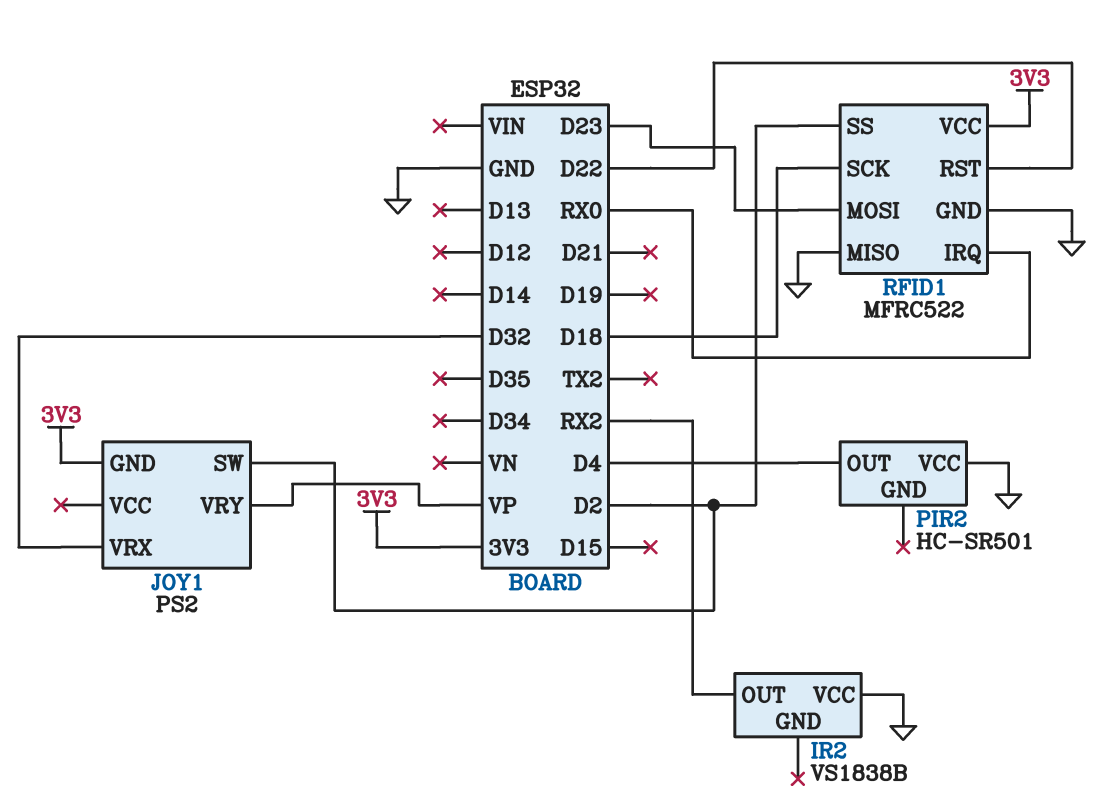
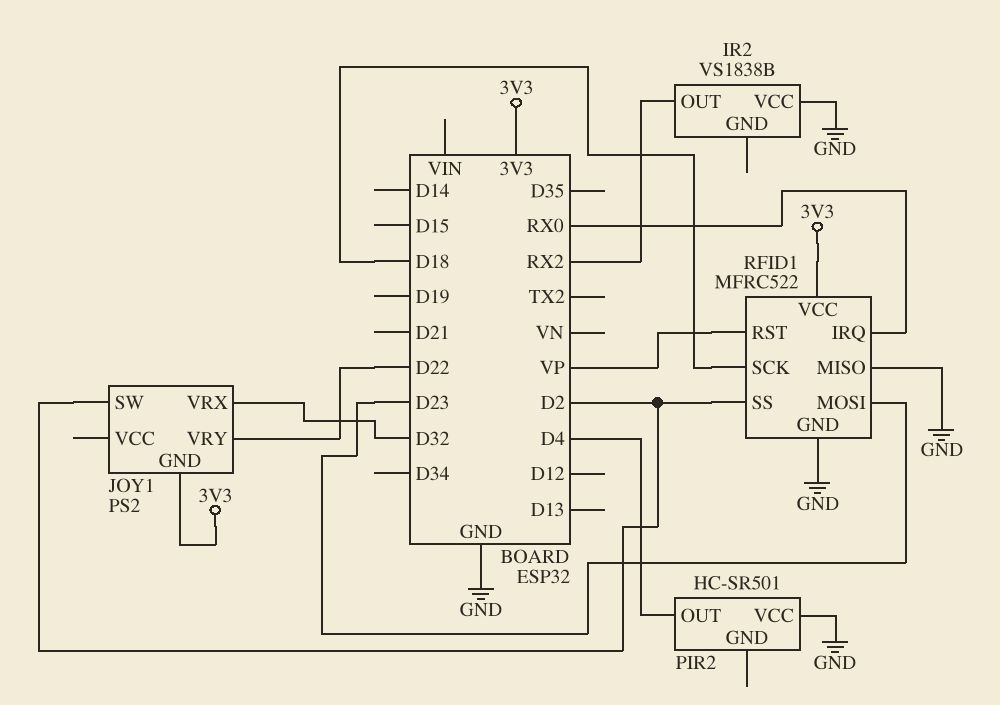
JOY1 pin VRY: VP -> D22
RFID1 pin RST: D22 -> VP

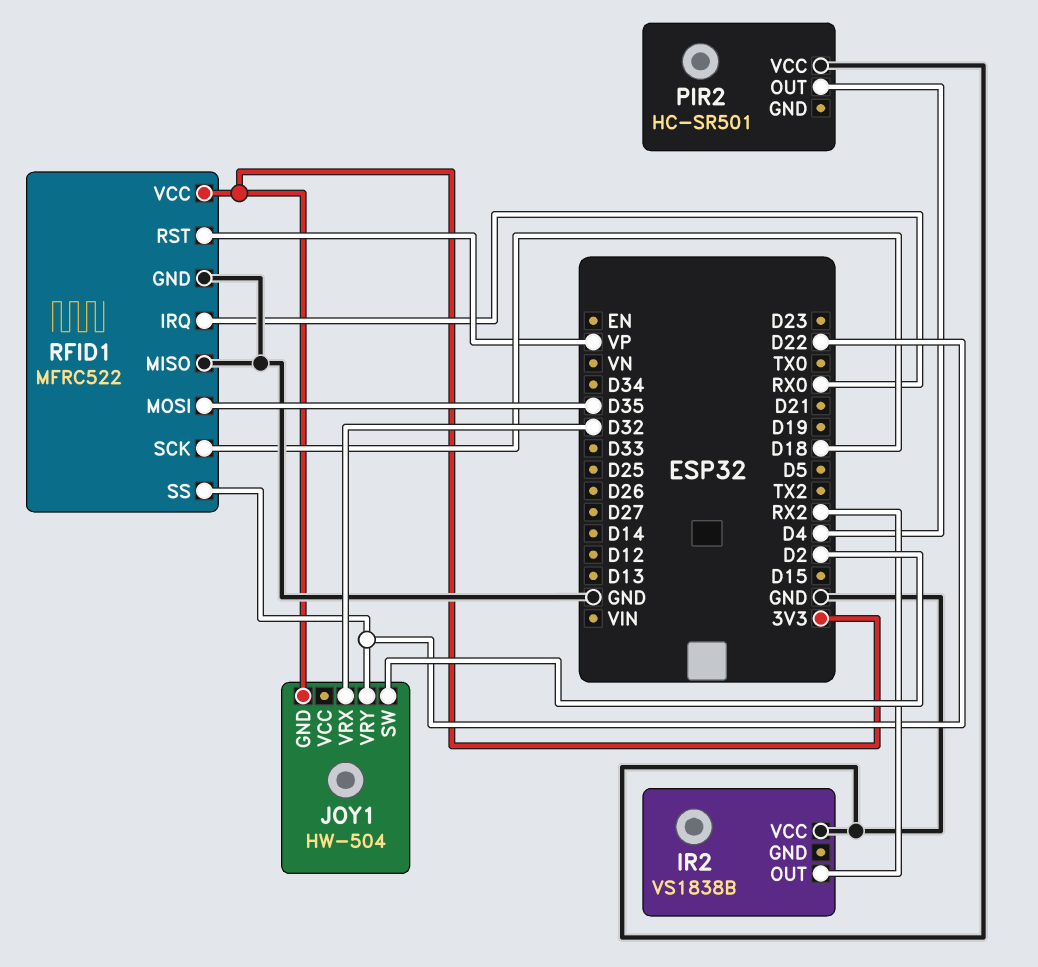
JOY1: PS2 -> HW-504
RFID1 pin MOSI: D23 -> D35
RFID1 pin SS: D2 -> D22

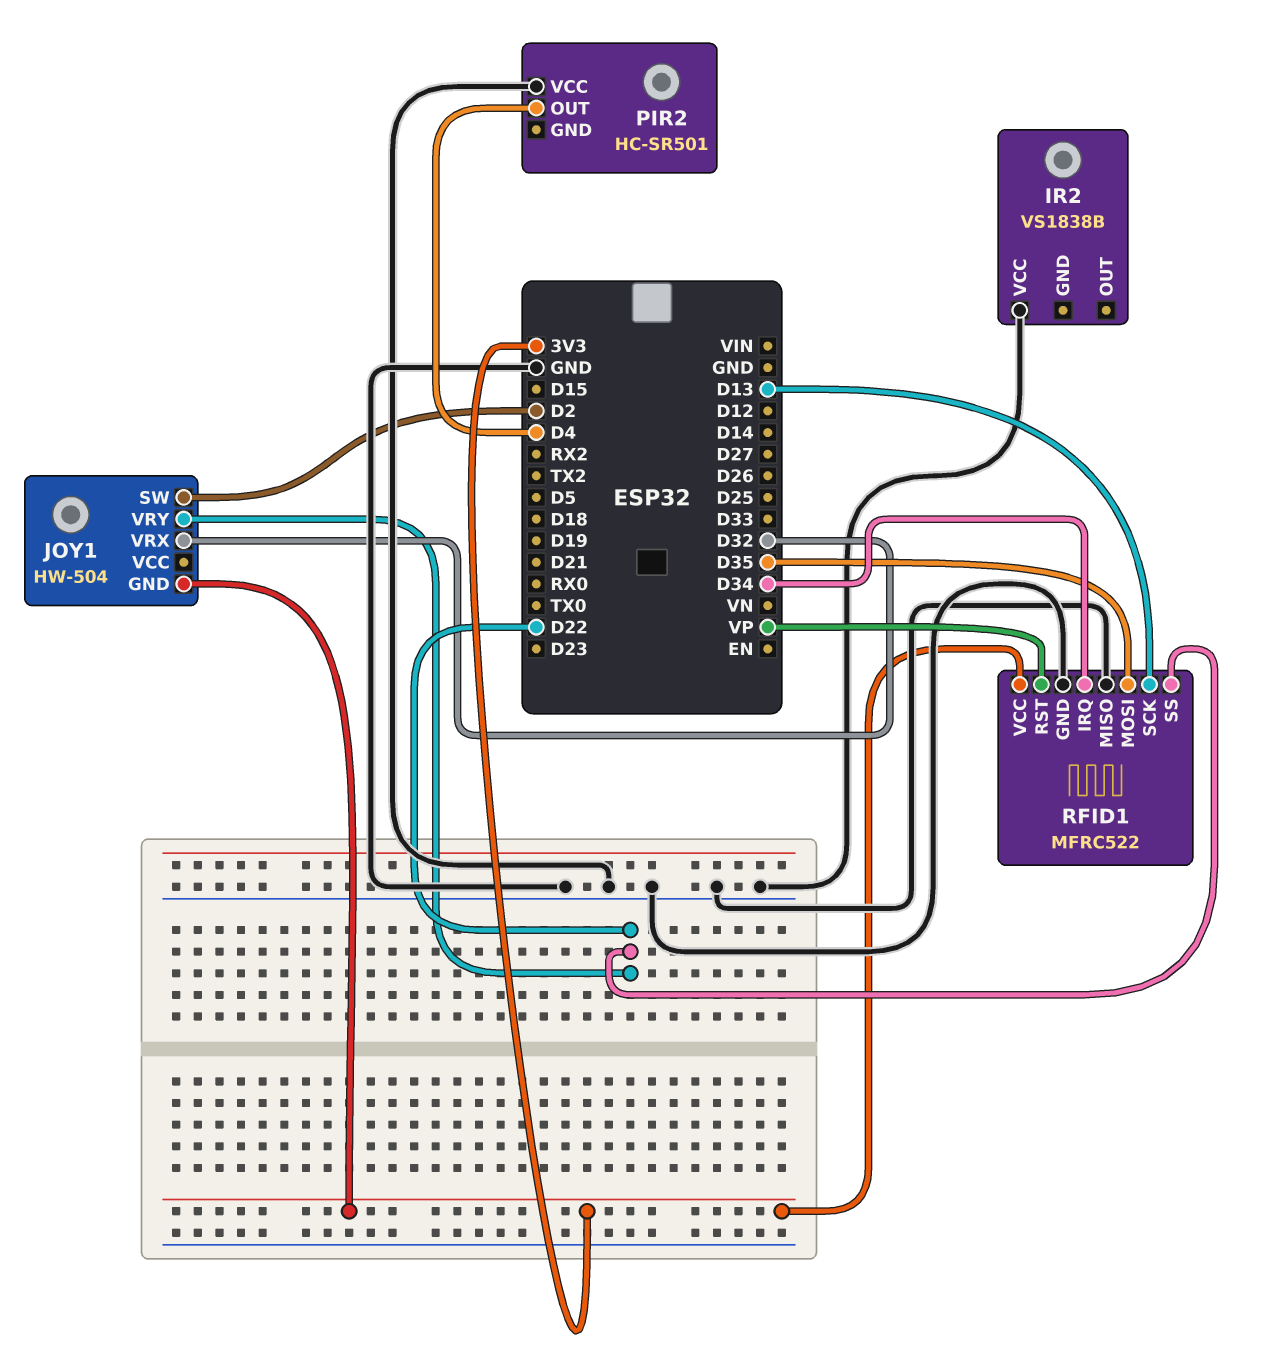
IR2 pin OUT: RX2 -> none
RFID1 pin IRQ: RX0 -> D34
RFID1 pin SCK: D18 -> D13

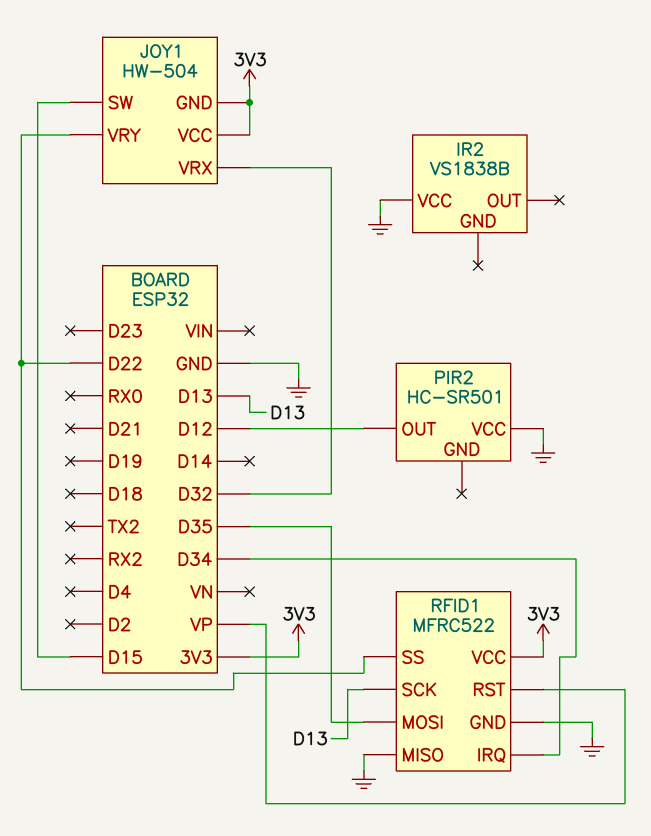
JOY1 pin SW: D2 -> D15
JOY1 pin VCC: none -> 3V3
PIR2 pin OUT: D4 -> D12

